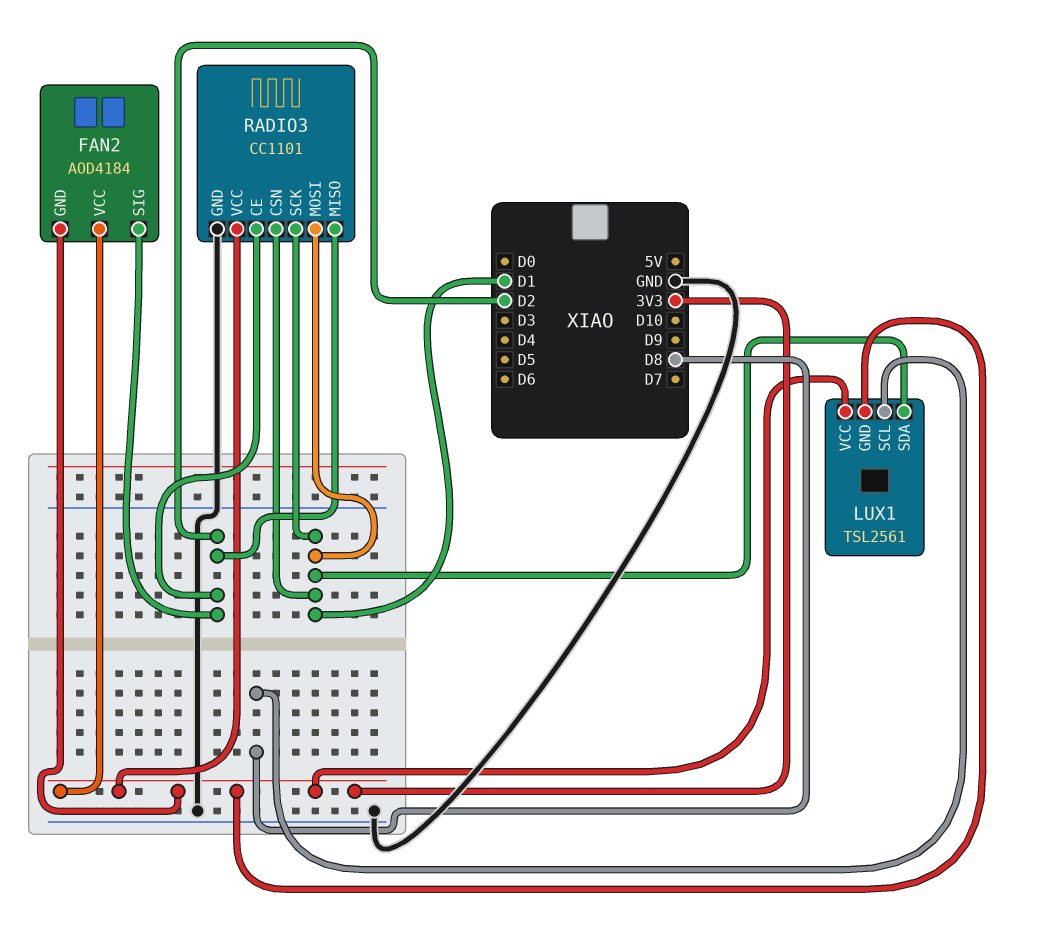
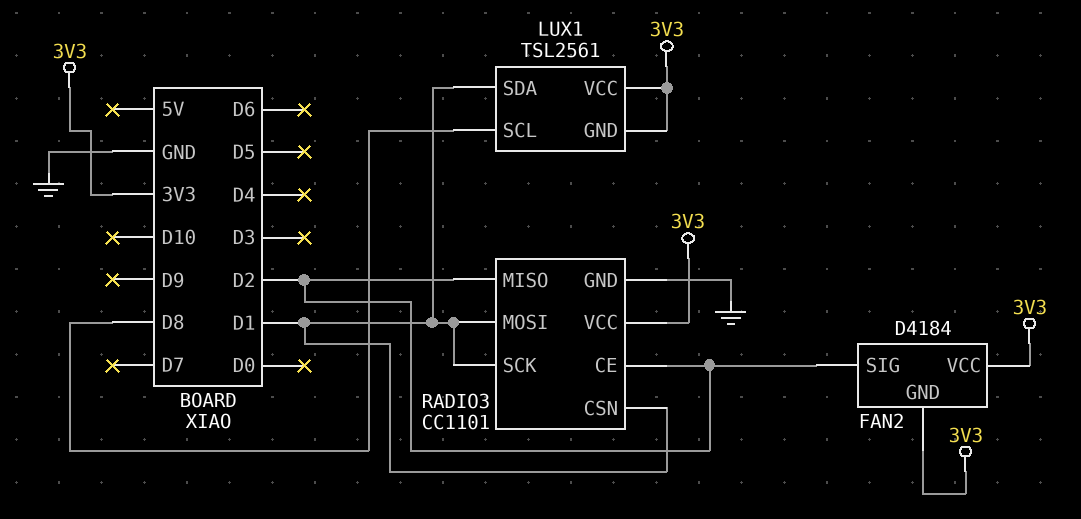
FAN2: AOD4184 -> D4184

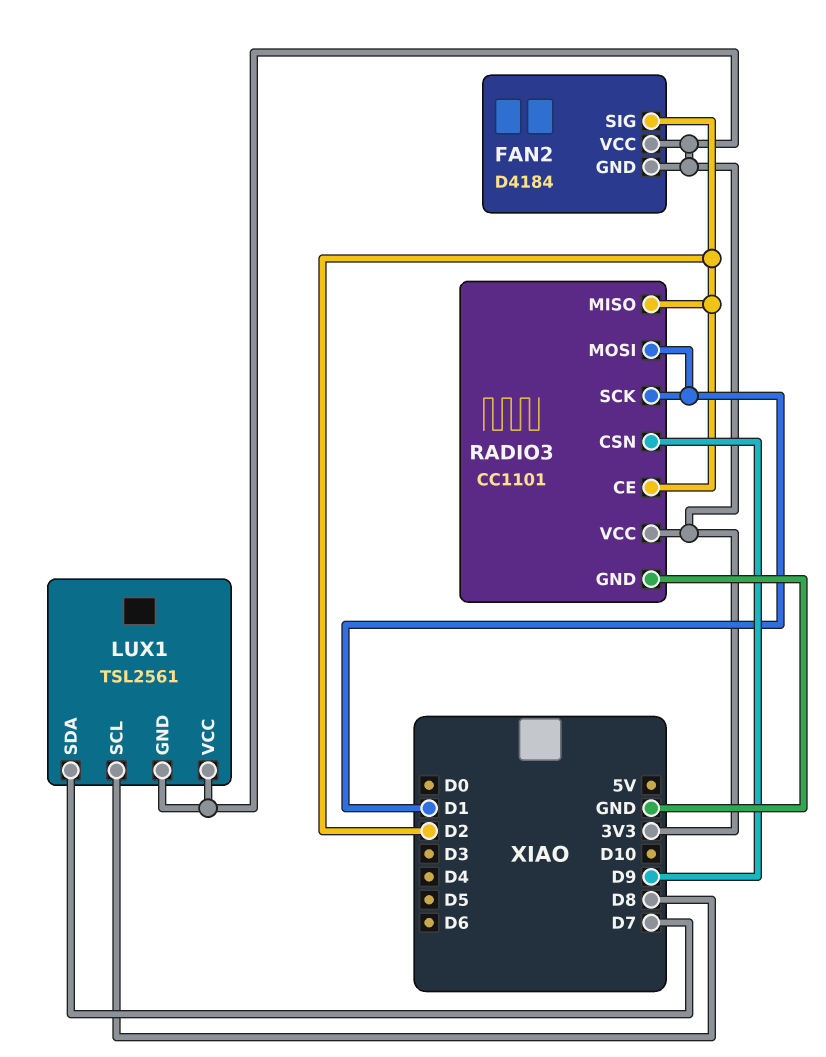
LUX1 pin SDA: D1 -> D7
RADIO3 pin CSN: D1 -> D9

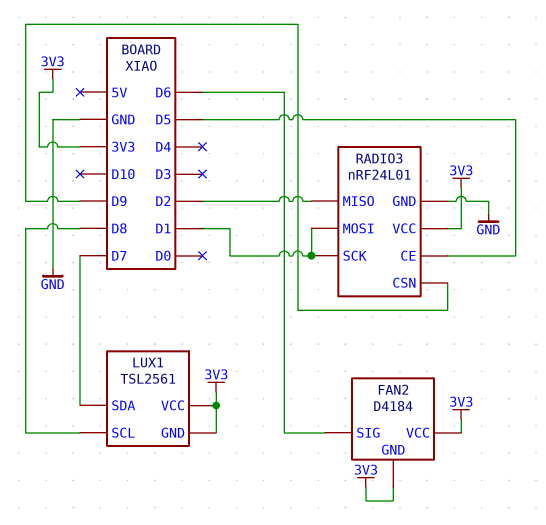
FAN2 pin SIG: D2 -> D6
RADIO3: CC1101 -> nRF24L01
RADIO3 pin CE: D2 -> D5

